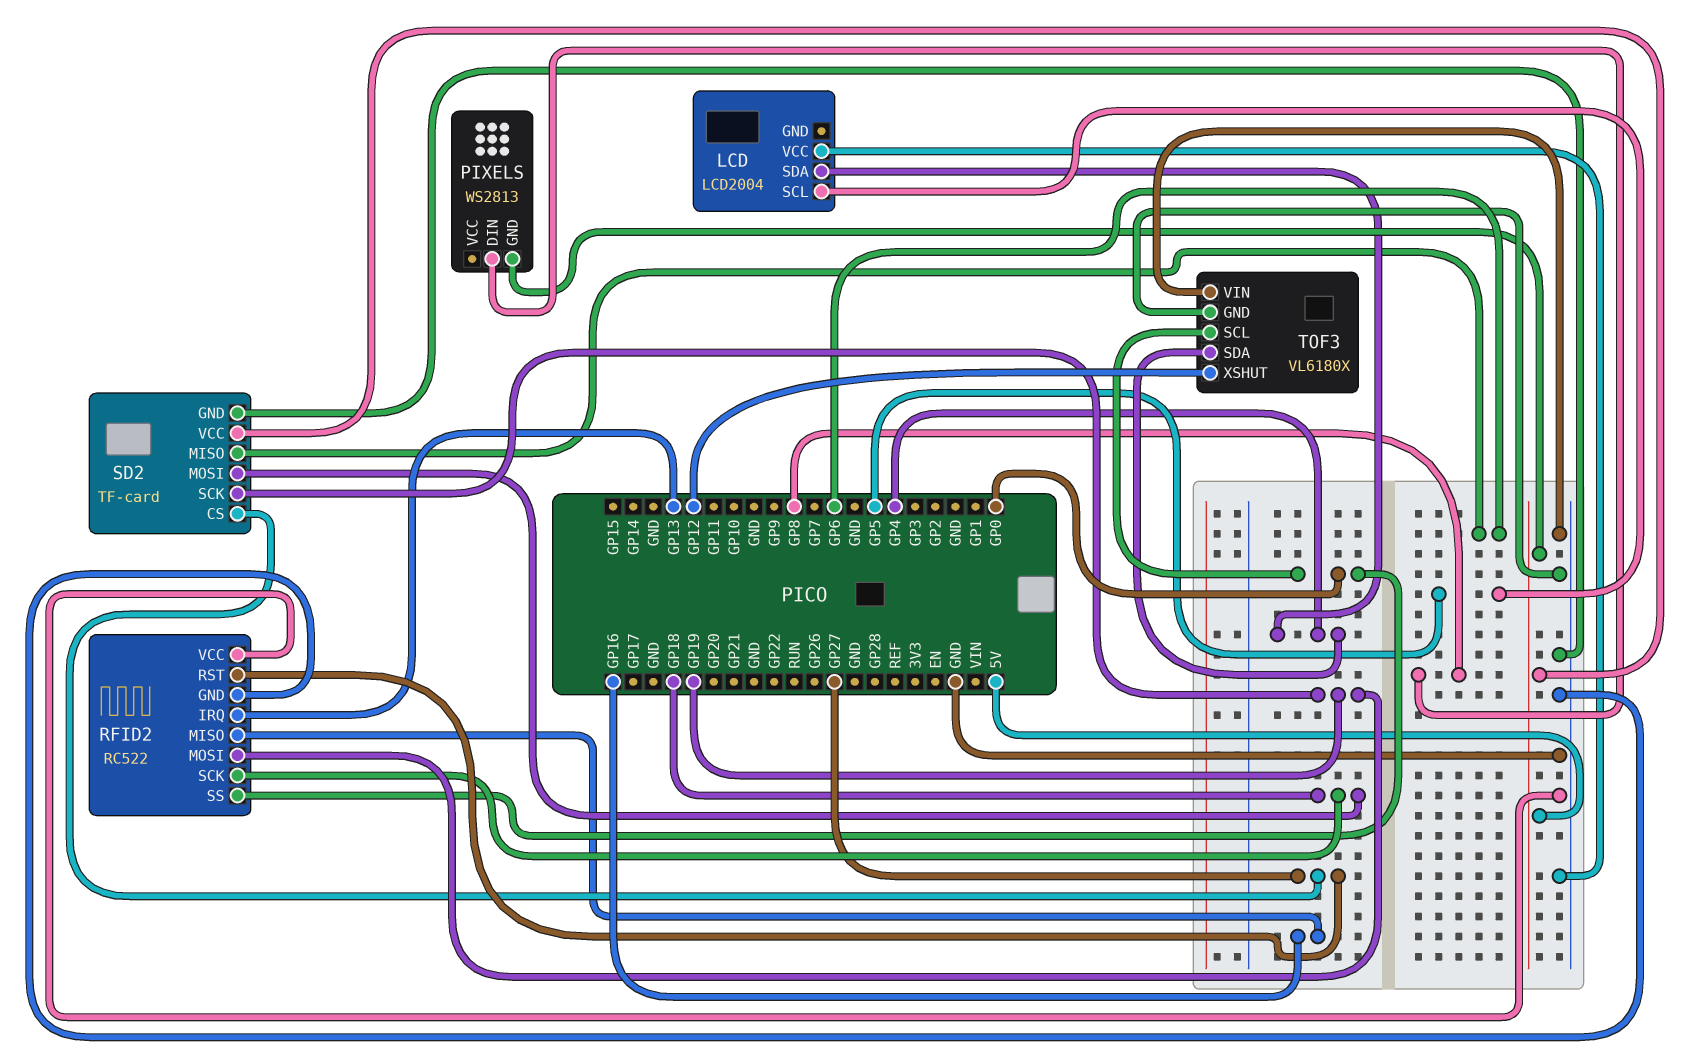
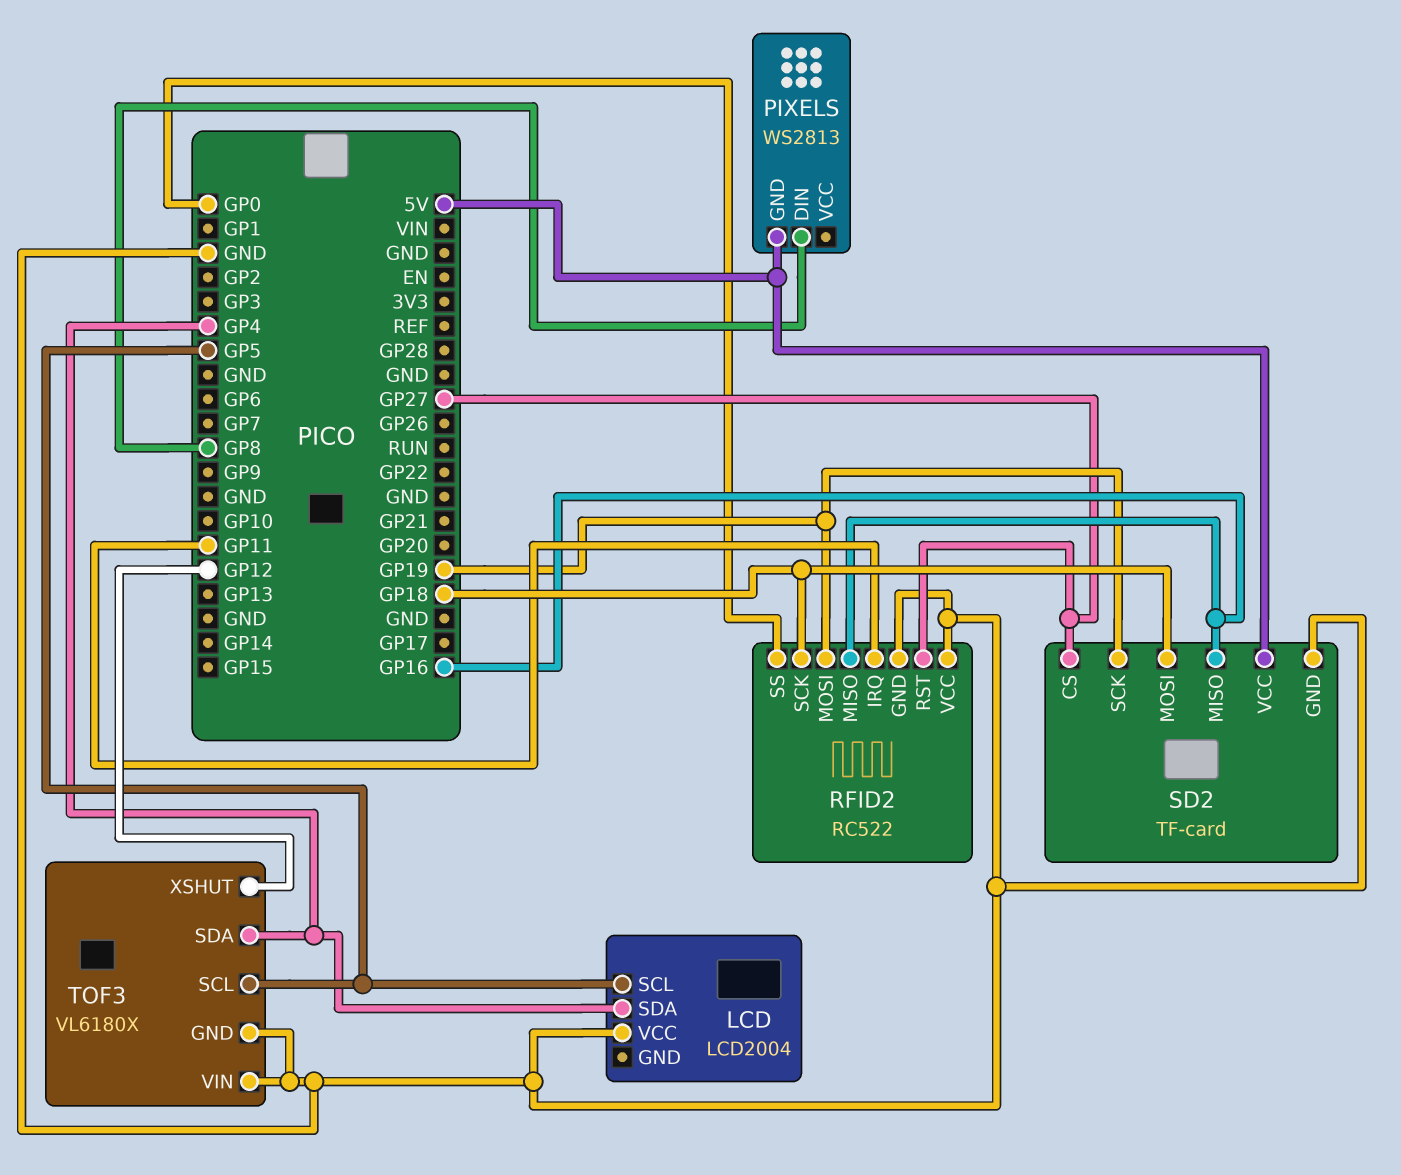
RFID2 pin IRQ: GP13 -> GP11
SD2 pin MISO: GP6 -> GP16
TOF3 pin SCL: GP0 -> GP5

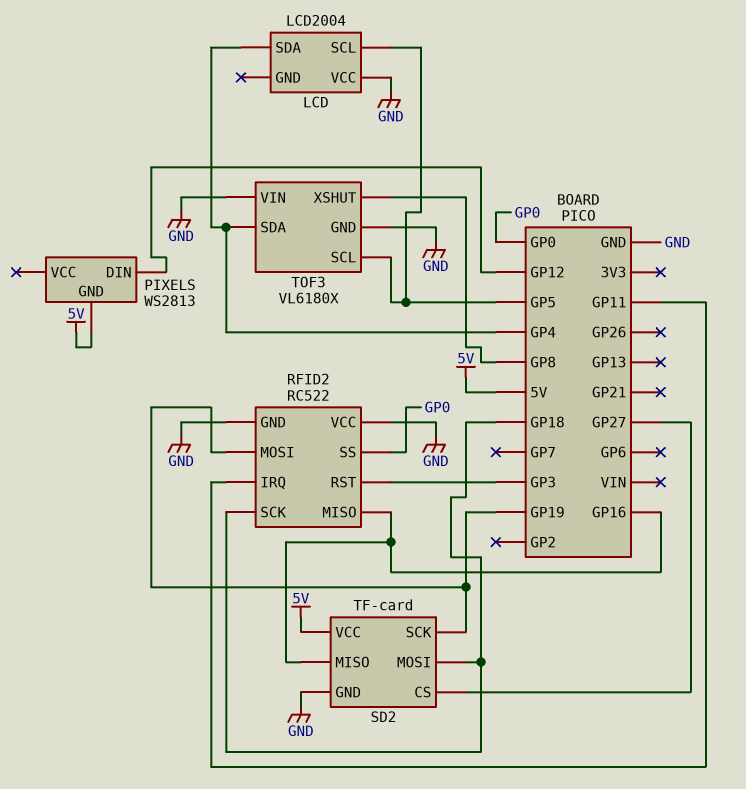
PIXELS pin DIN: GP8 -> GP12
RFID2 pin RST: GP27 -> GP3
TOF3 pin XSHUT: GP12 -> GP8

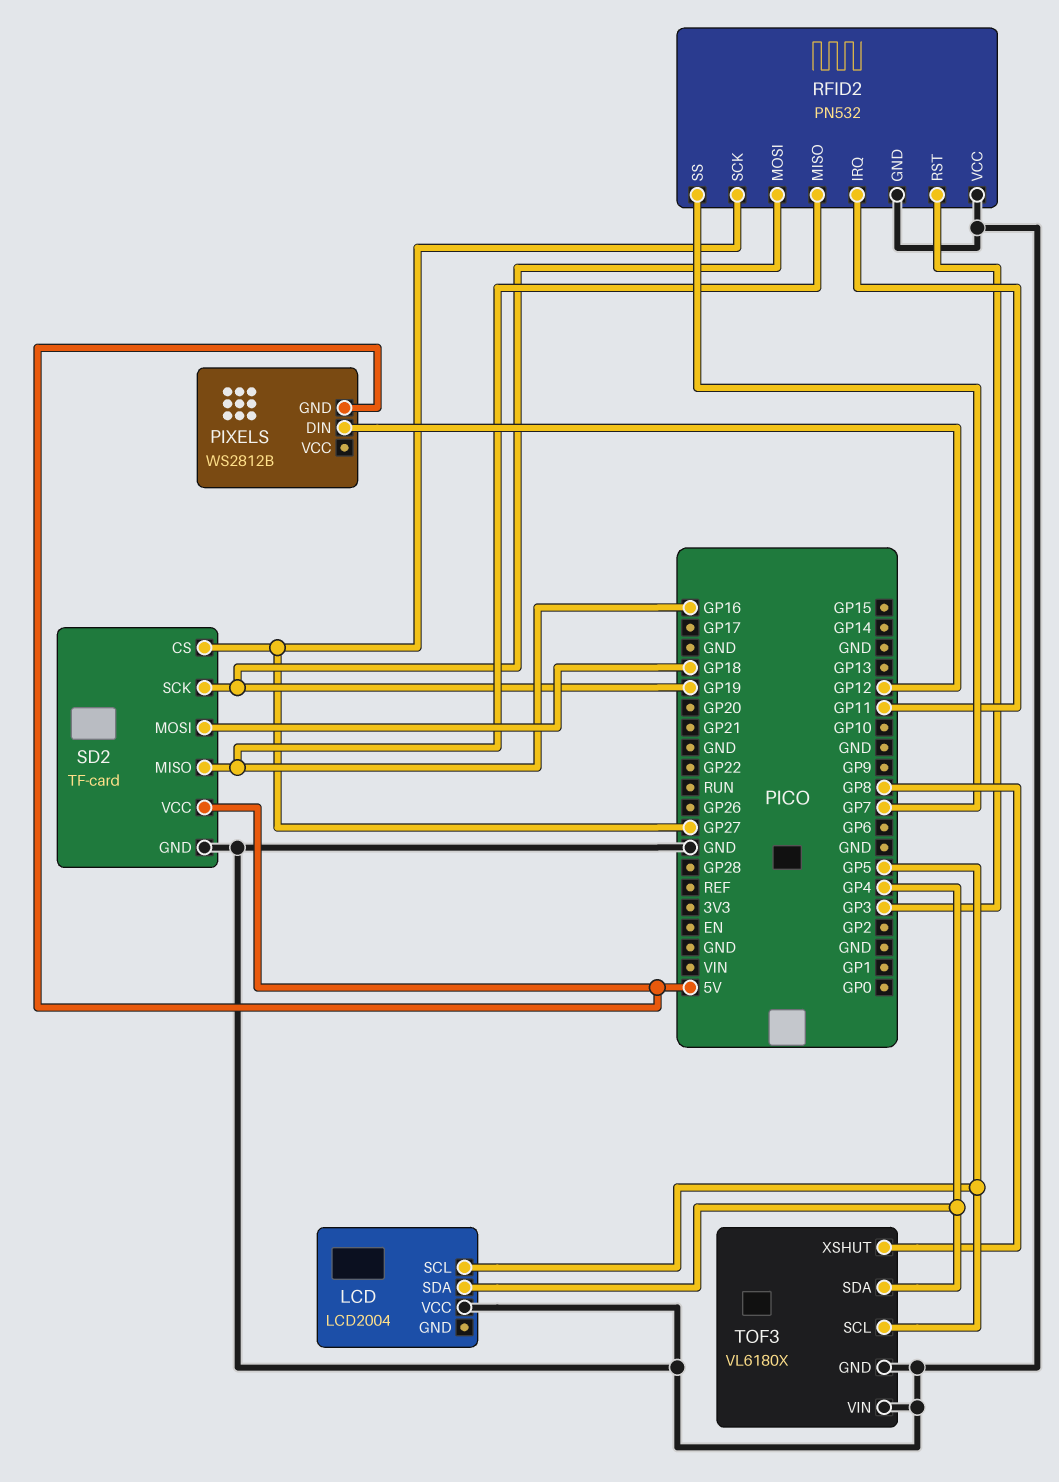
PIXELS: WS2813 -> WS2812B
RFID2: RC522 -> PN532
RFID2 pin SCK: GP18 -> GP27
RFID2 pin SS: GP0 -> GP7

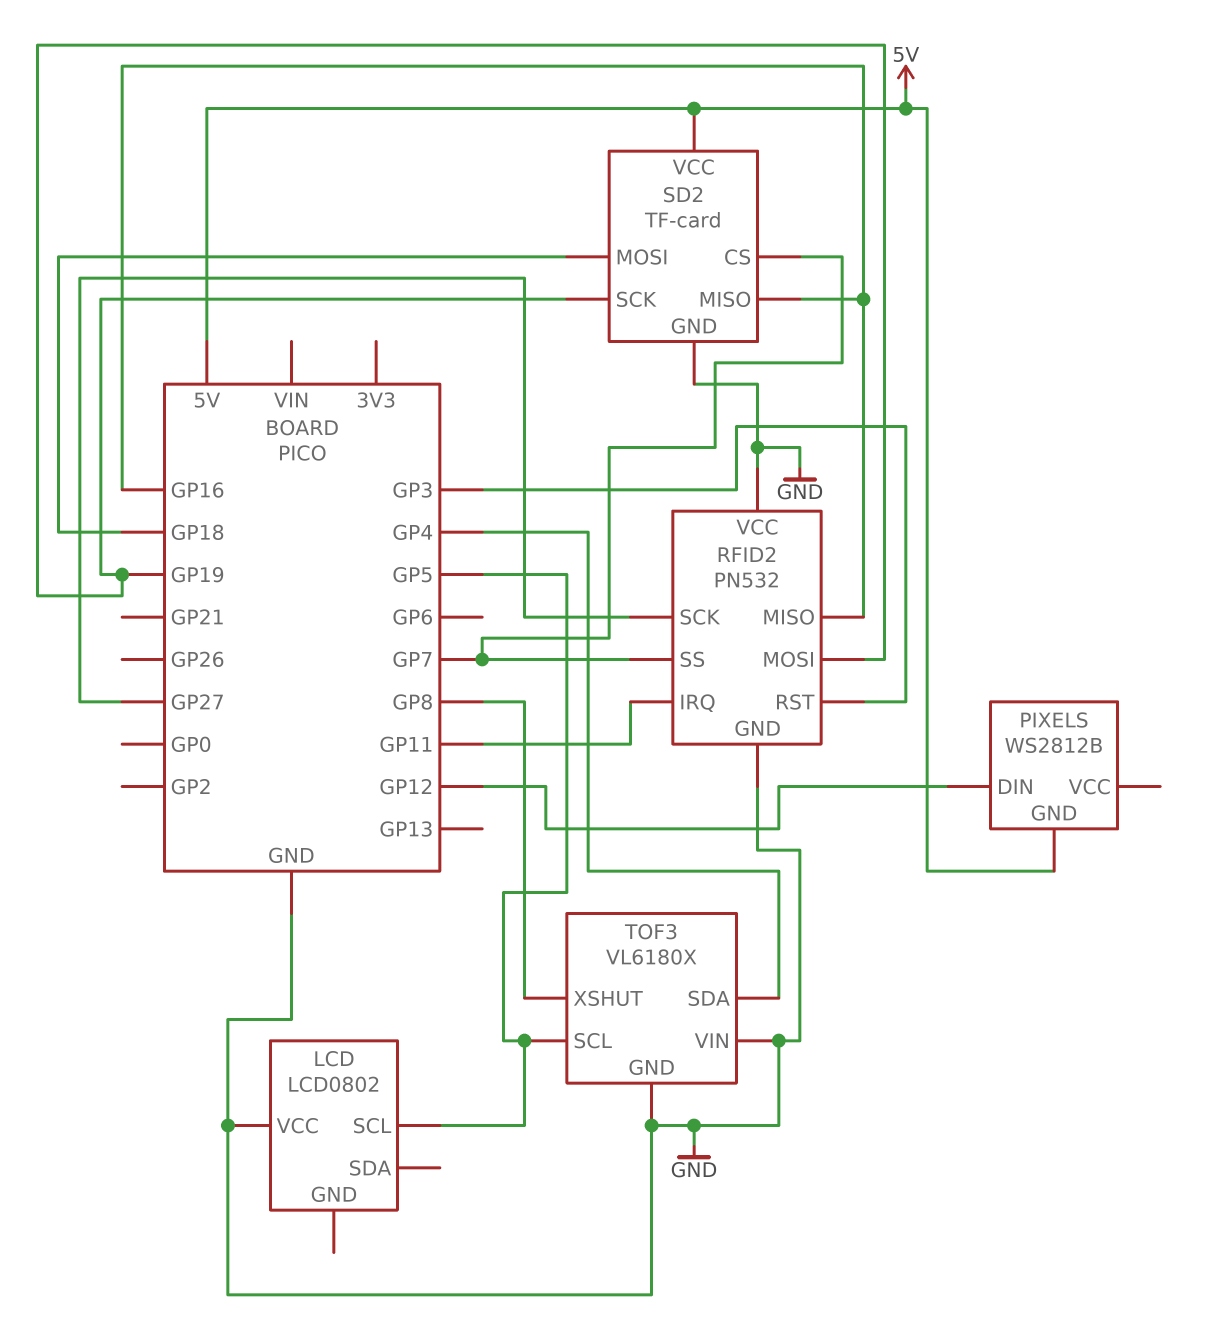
LCD: LCD2004 -> LCD0802
LCD pin SDA: GP4 -> none
SD2 pin CS: GP27 -> GP7

